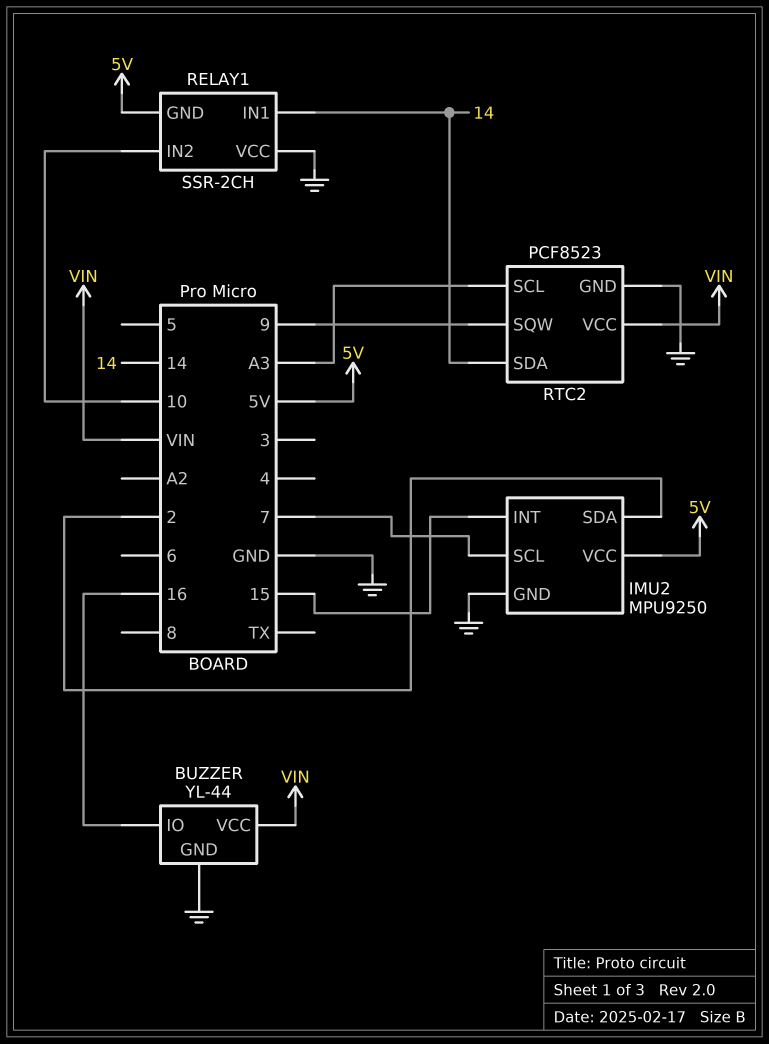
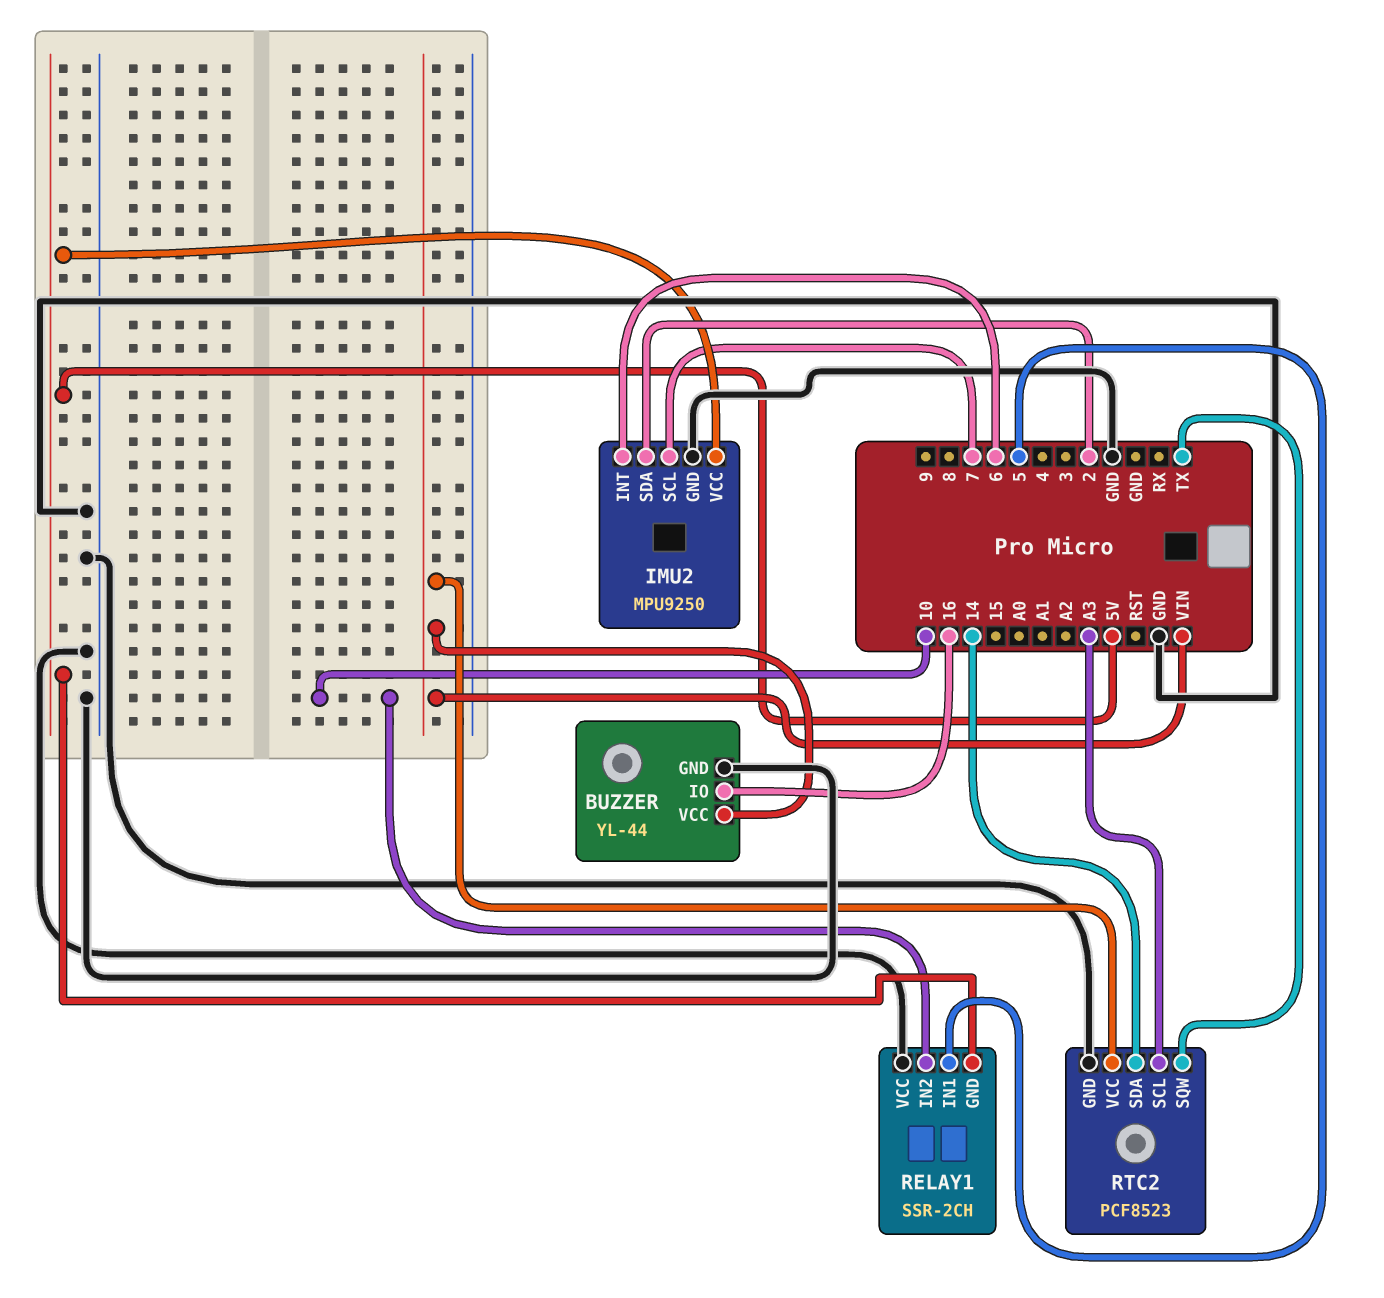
IMU2 pin INT: 15 -> 6
RELAY1 pin IN1: 14 -> 5
RTC2 pin SQW: 9 -> TX

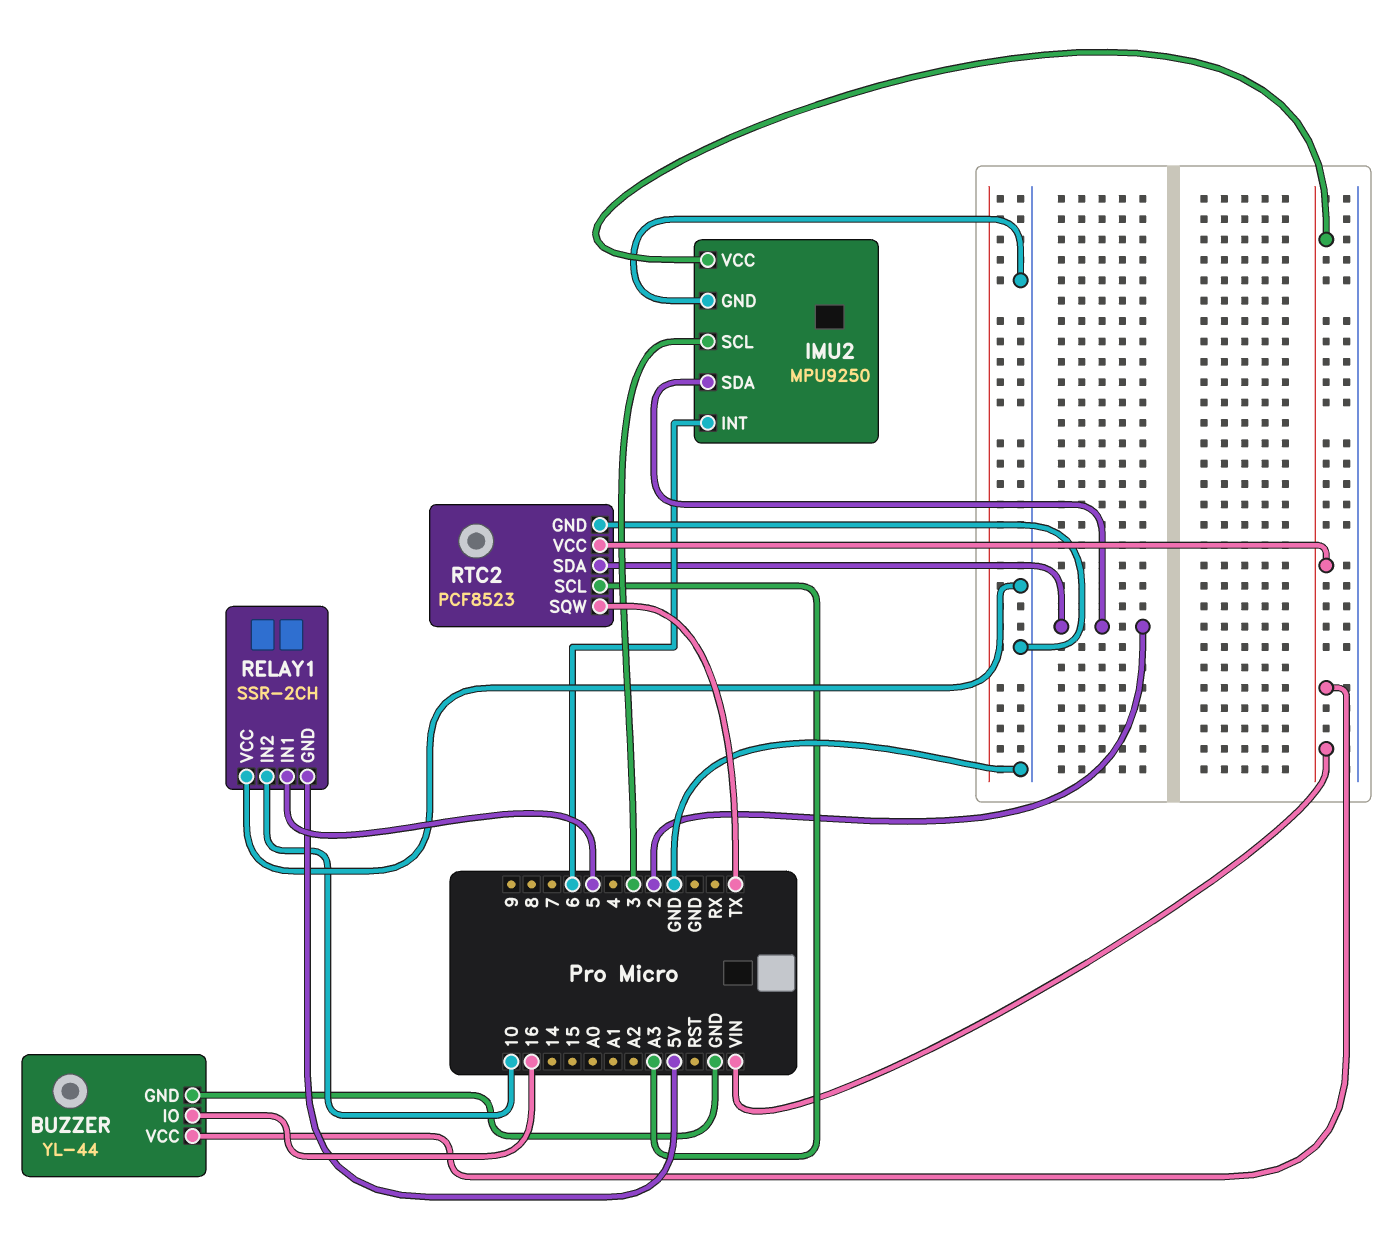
IMU2 pin SCL: 7 -> 3
IMU2 pin VCC: 5V -> VIN
RTC2 pin SDA: 14 -> 2

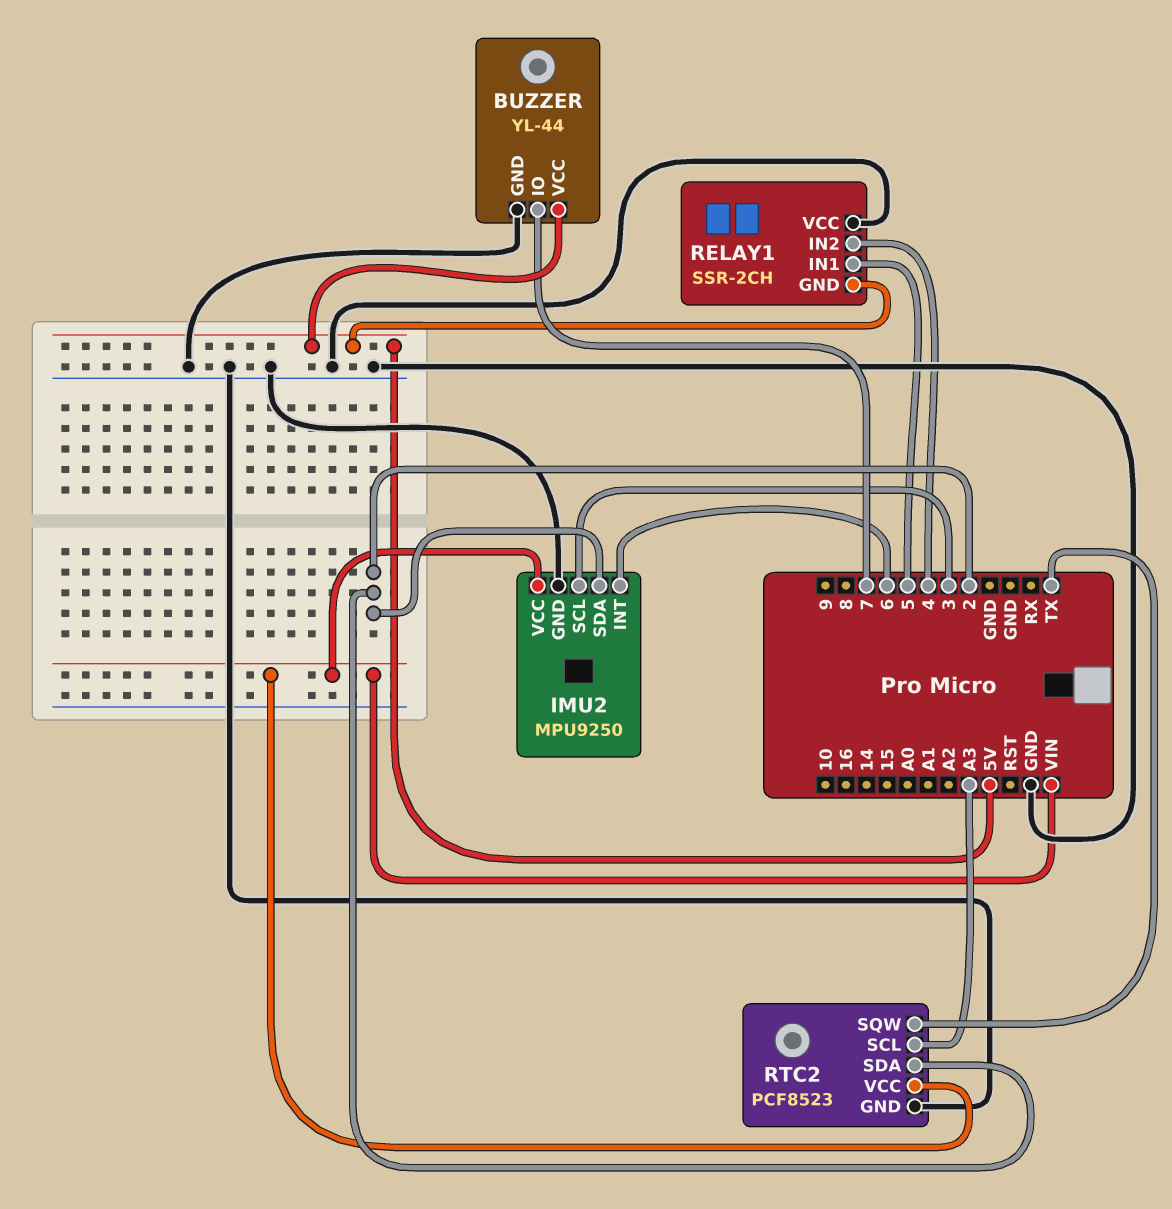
BUZZER pin IO: 16 -> 7
BUZZER pin VCC: VIN -> 5V
RELAY1 pin IN2: 10 -> 4

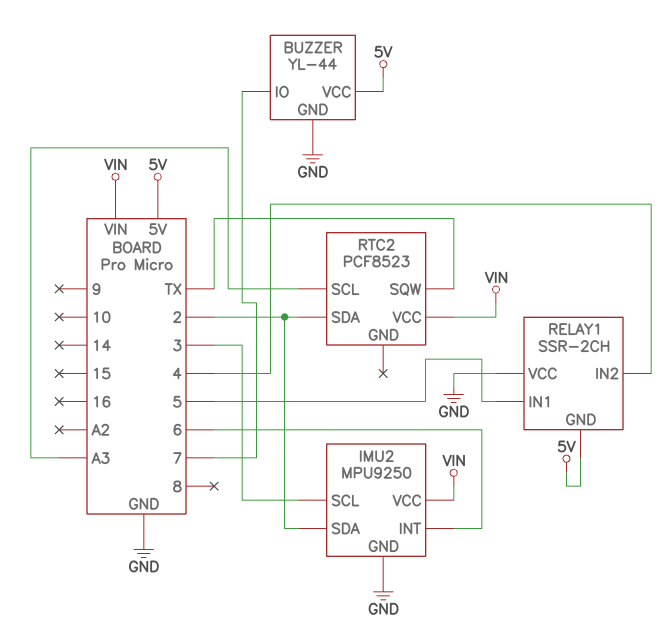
RTC2 pin GND: GND -> none

